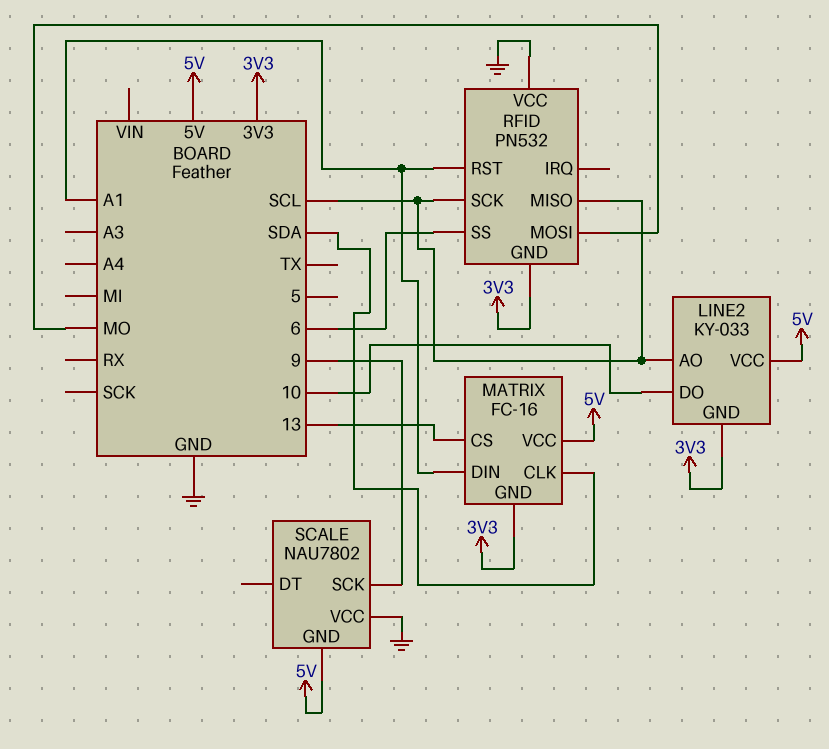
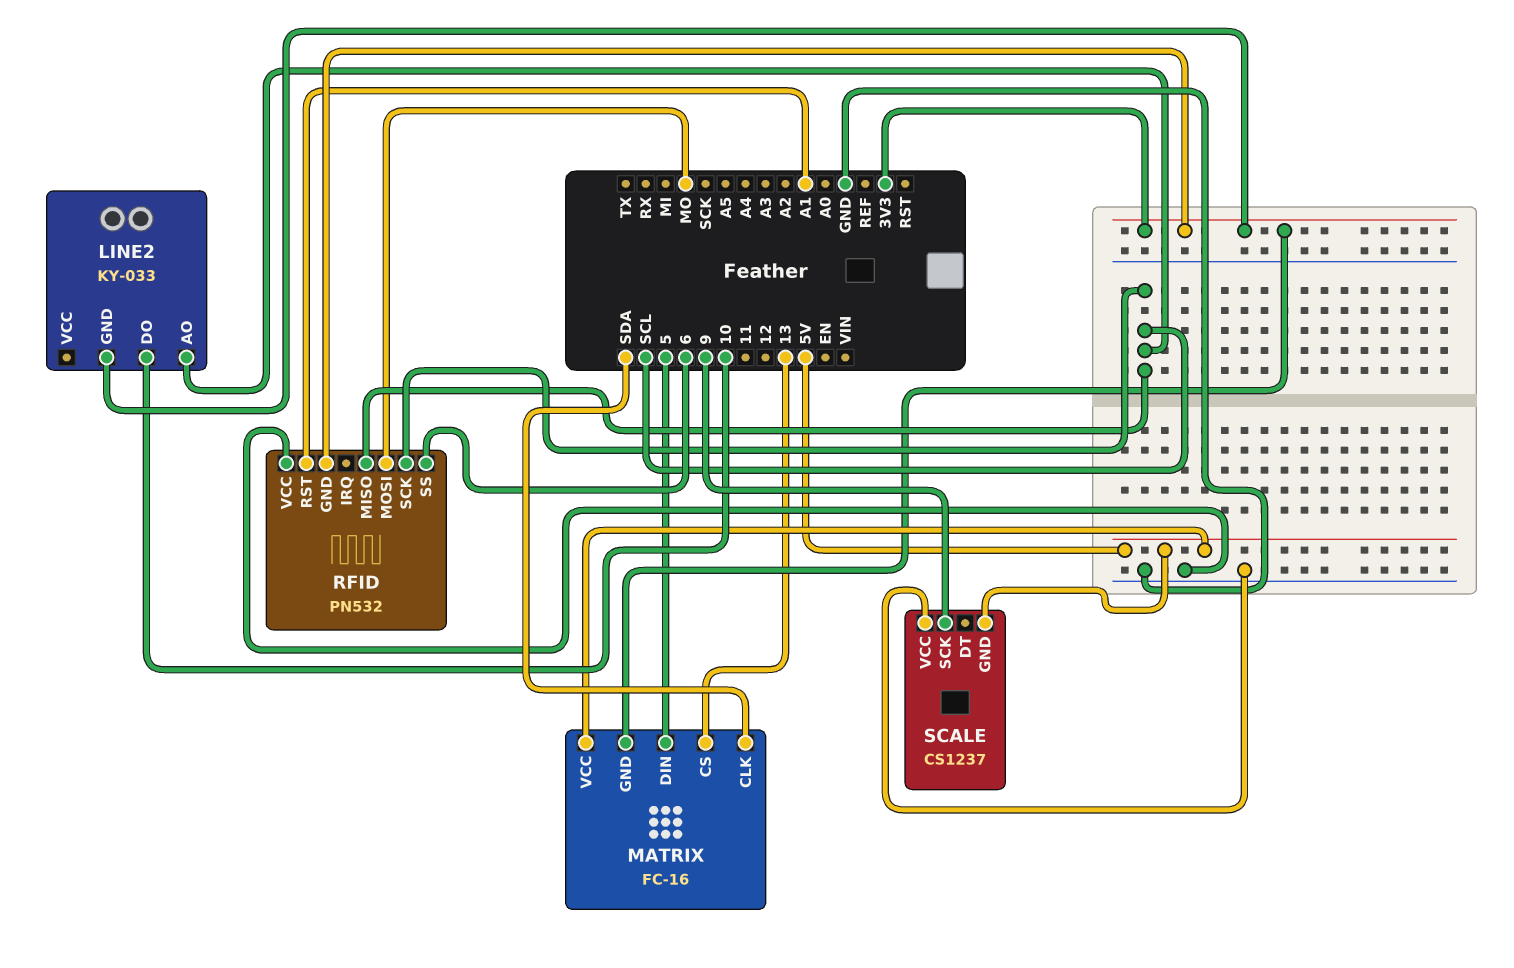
LINE2 pin VCC: 5V -> none
MATRIX pin DIN: A1 -> 5
SCALE: NAU7802 -> CS1237

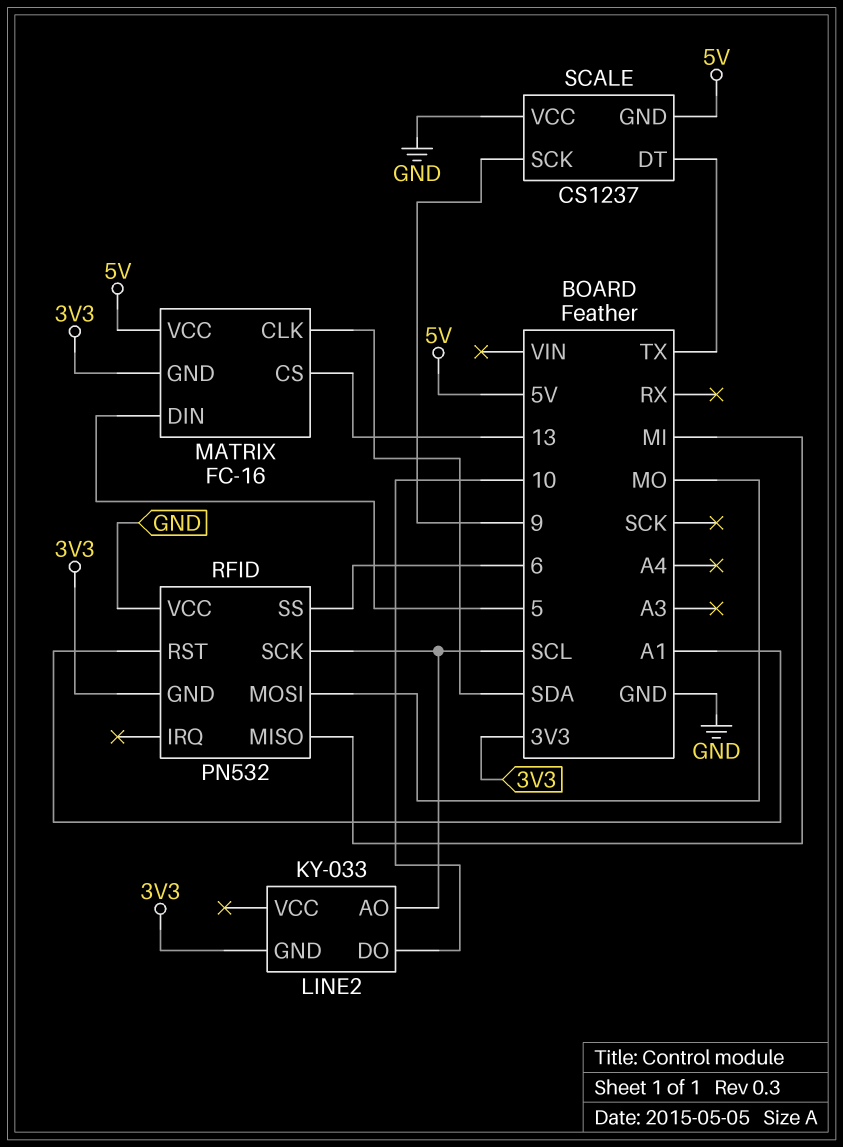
RFID pin MISO: SCL -> MI
SCALE pin DT: none -> TX

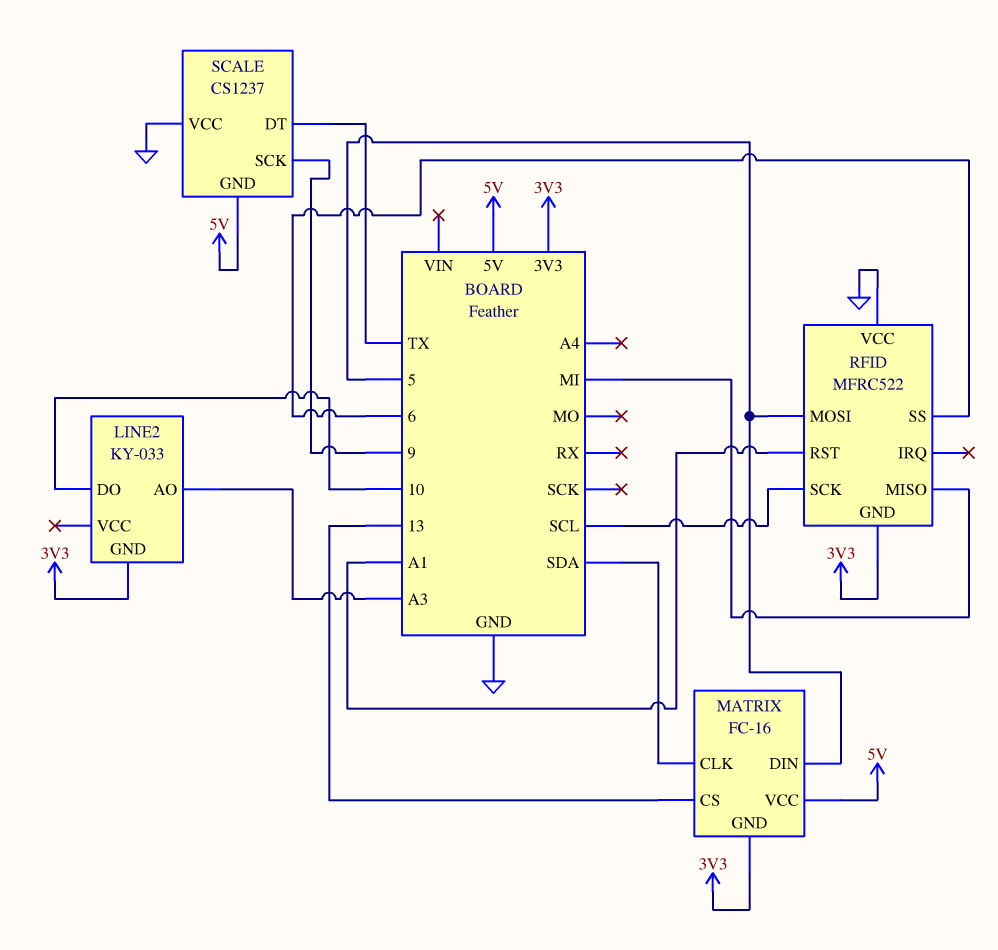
LINE2 pin AO: SCL -> A3
RFID: PN532 -> MFRC522
RFID pin MOSI: MO -> 5

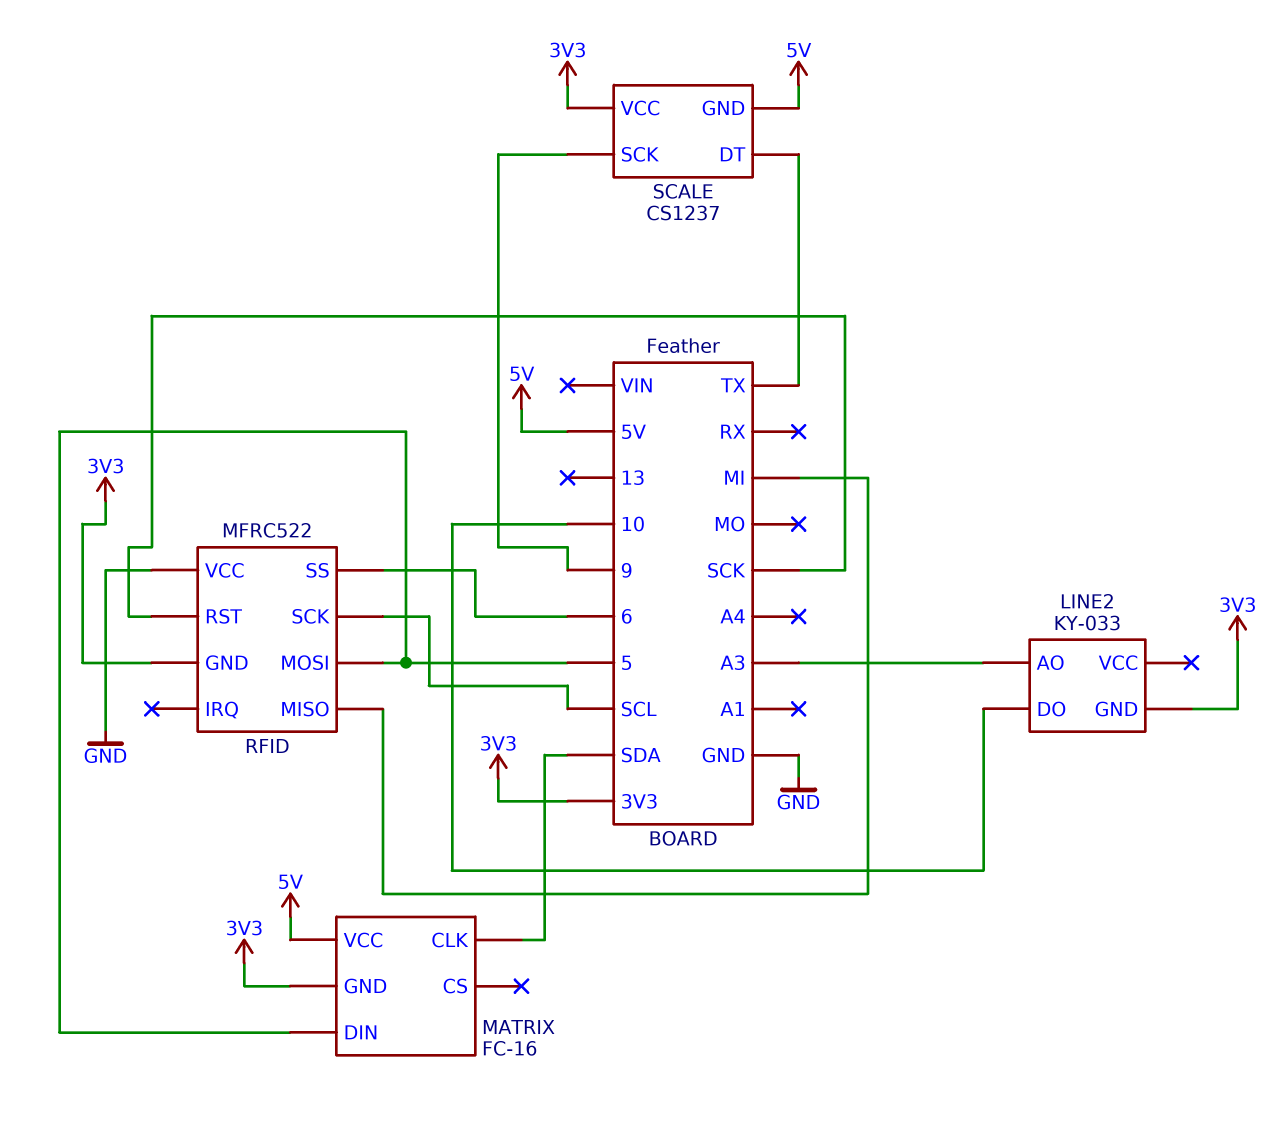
MATRIX pin CS: 13 -> none
RFID pin RST: A1 -> SCK
SCALE pin VCC: GND -> 3V3

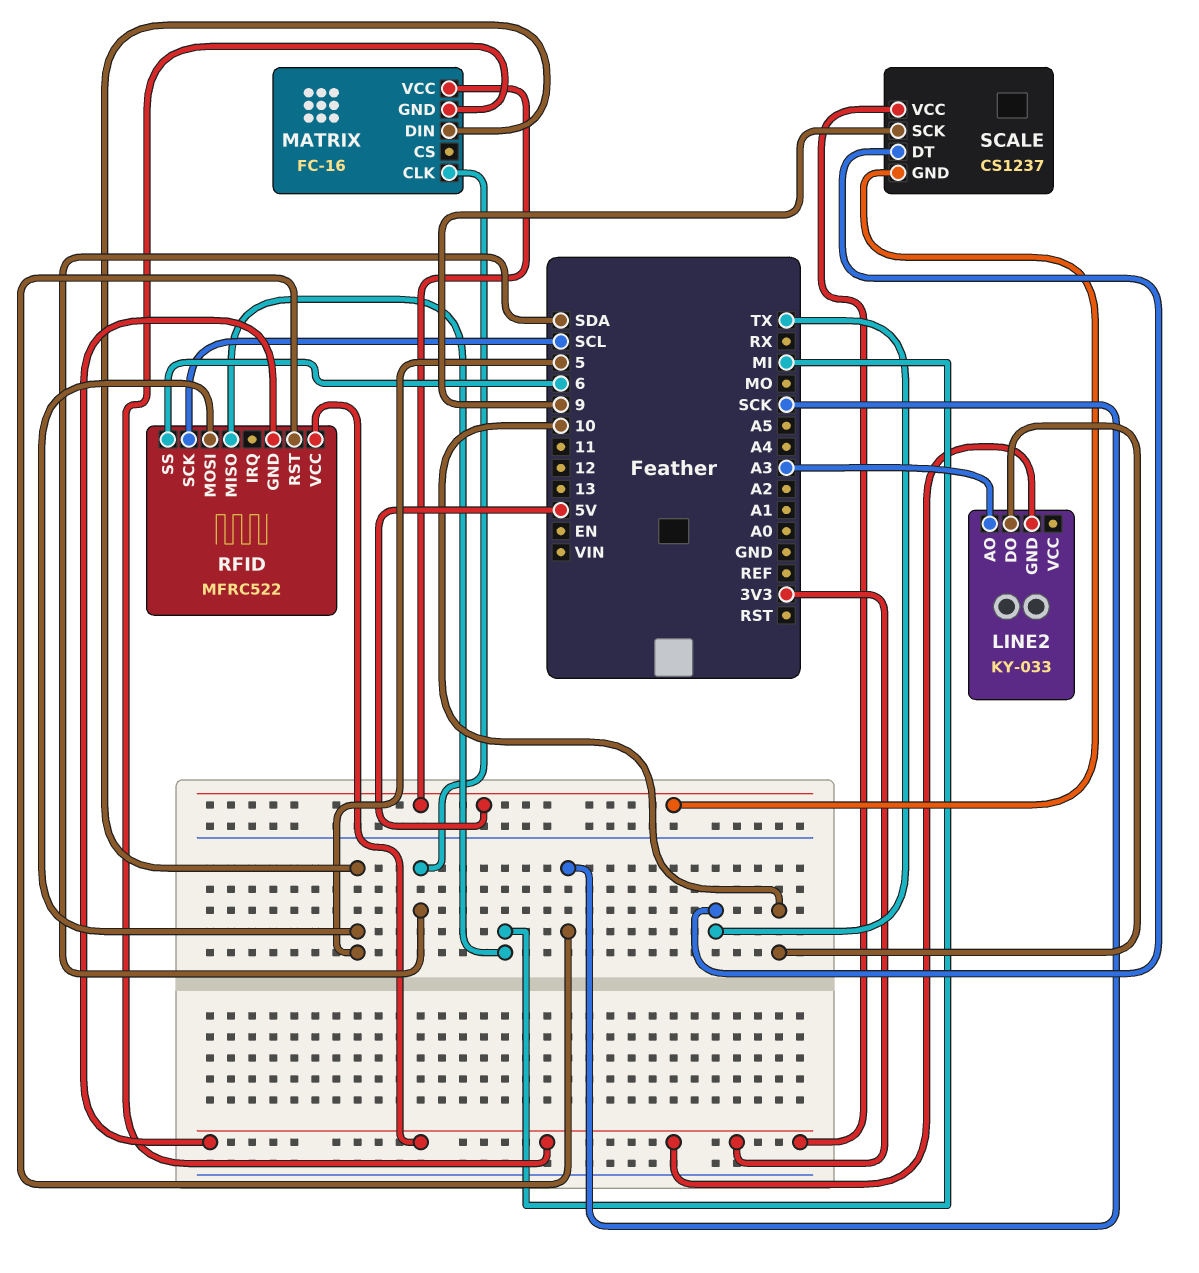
RFID pin VCC: GND -> 3V3

